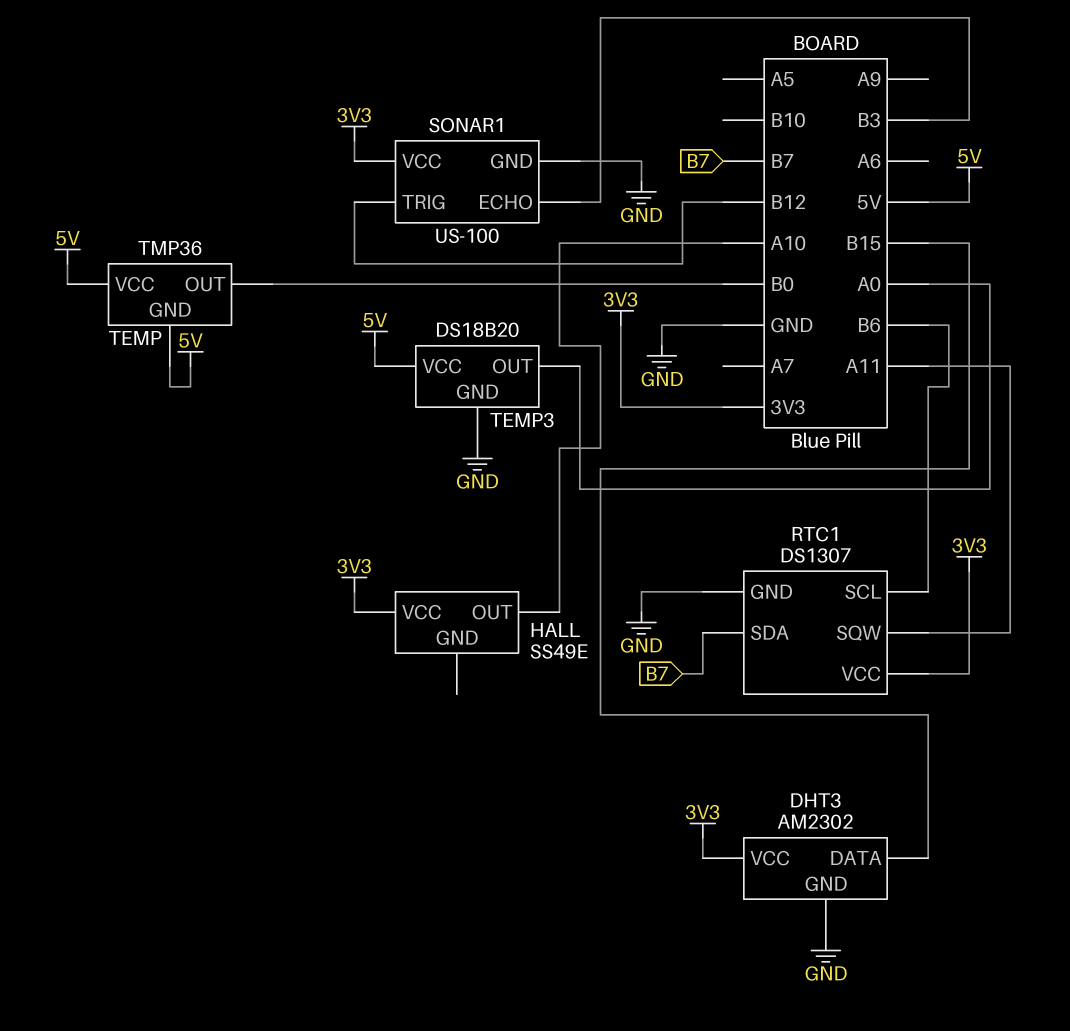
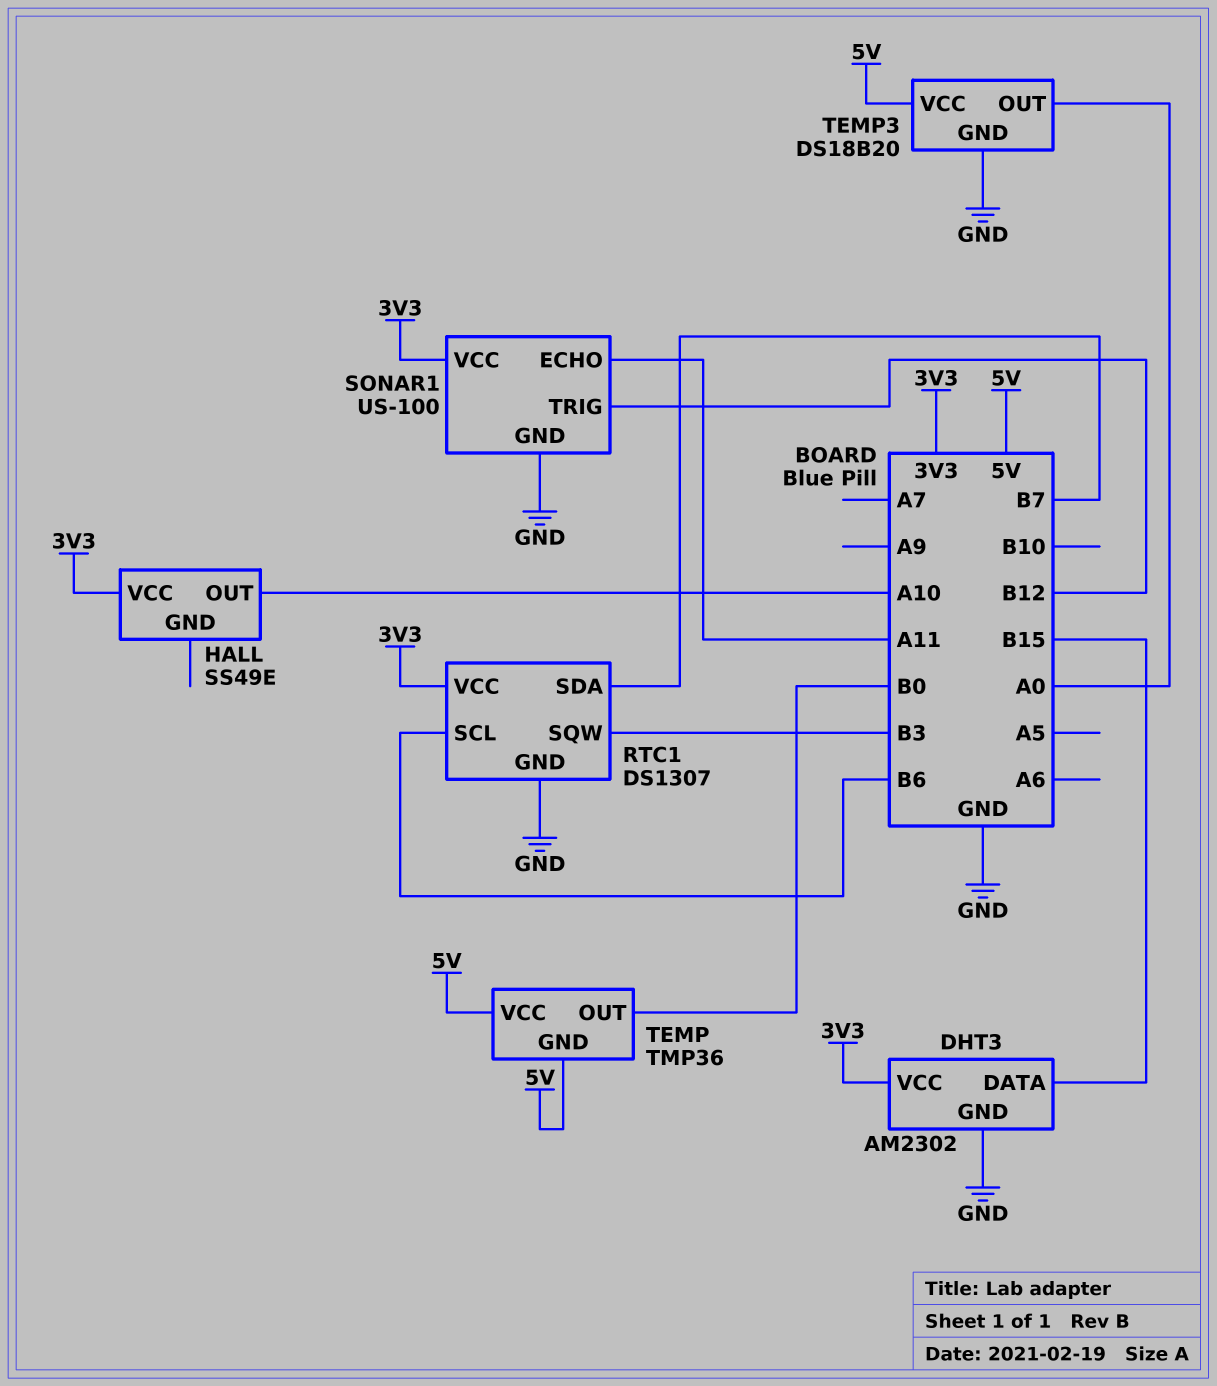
RTC1 pin SQW: A11 -> B3
SONAR1 pin ECHO: B3 -> A11

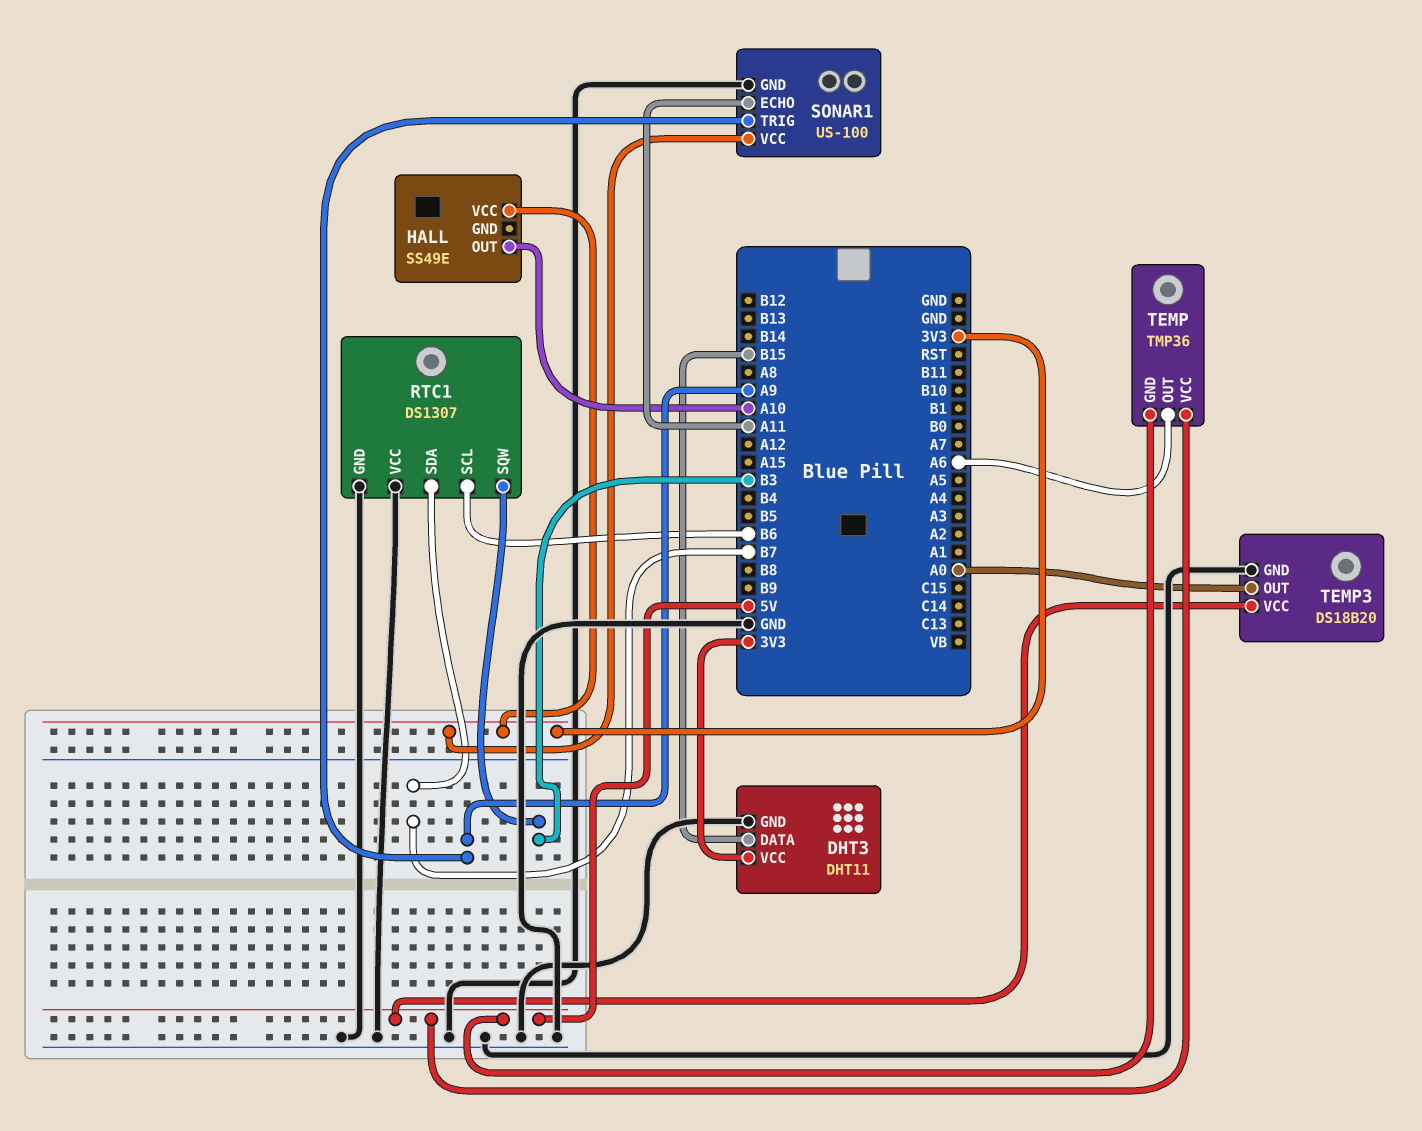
DHT3: AM2302 -> DHT11
RTC1 pin VCC: 3V3 -> GND
SONAR1 pin TRIG: B12 -> A9
TEMP pin OUT: B0 -> A6

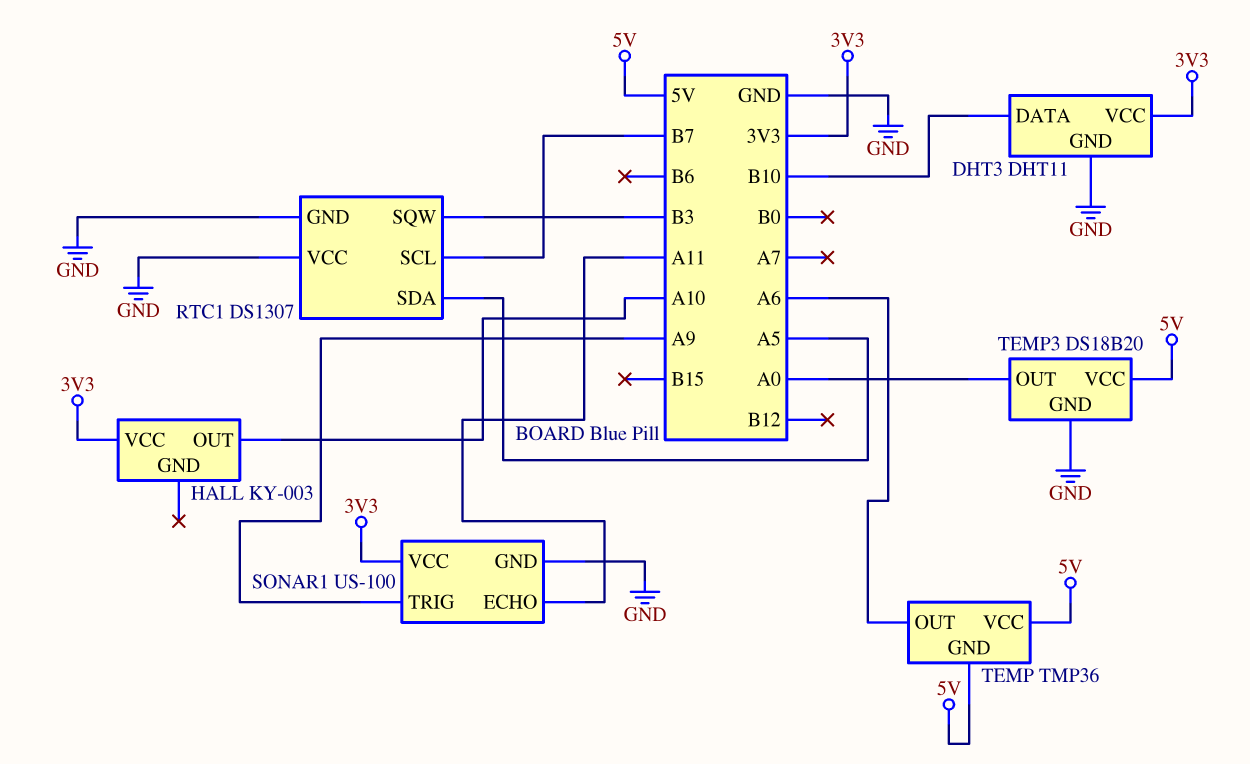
DHT3 pin DATA: B15 -> B10
HALL: SS49E -> KY-003
RTC1 pin SCL: B6 -> B7
RTC1 pin SDA: B7 -> A5

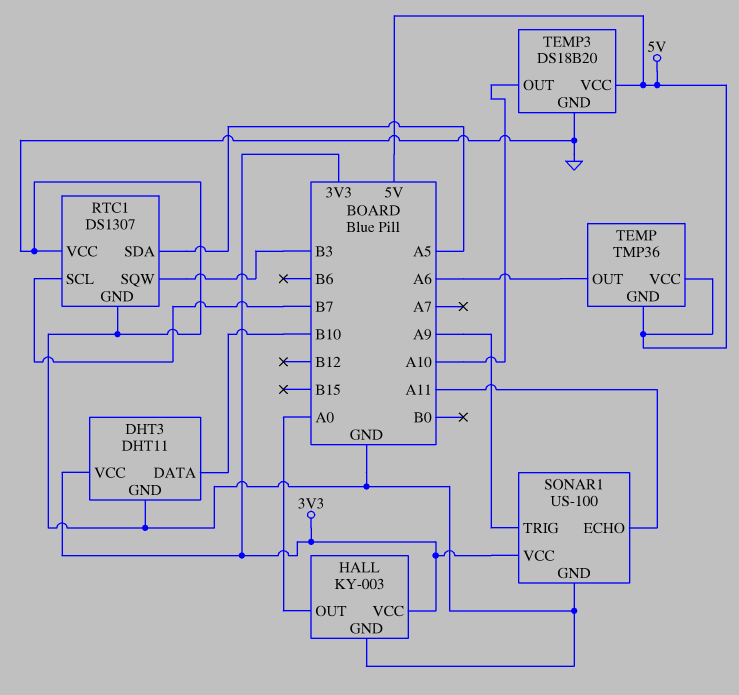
HALL pin GND: none -> GND
HALL pin OUT: A10 -> A0
TEMP3 pin OUT: A0 -> A10

